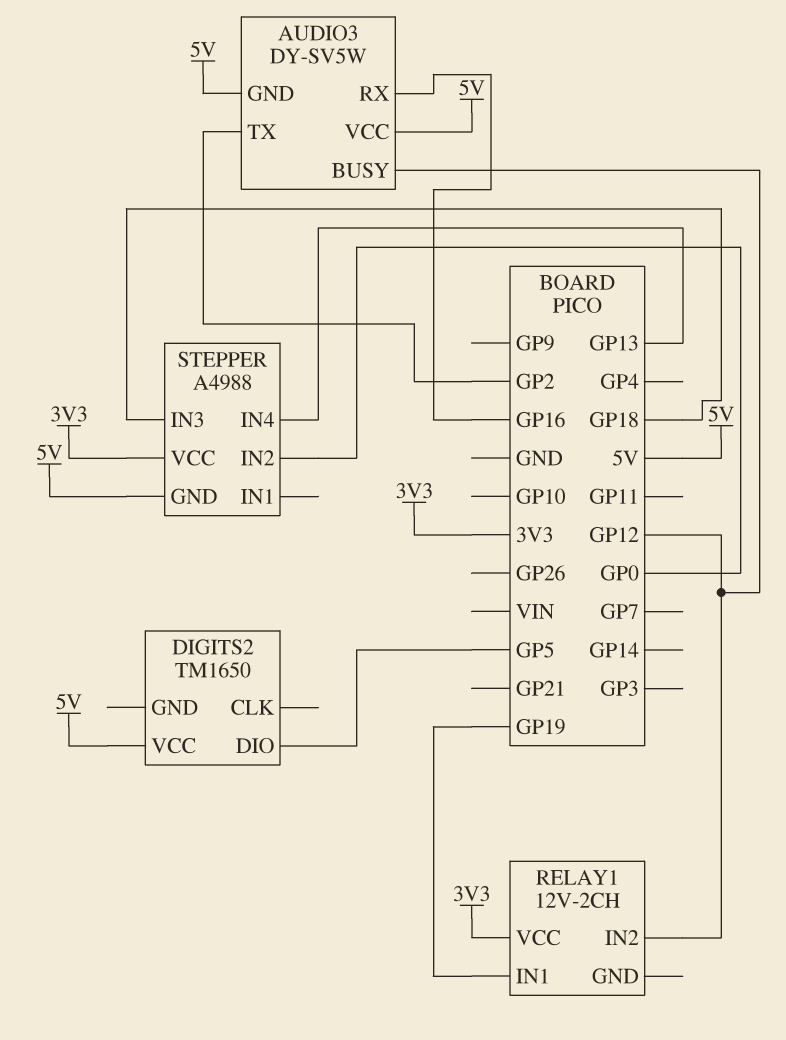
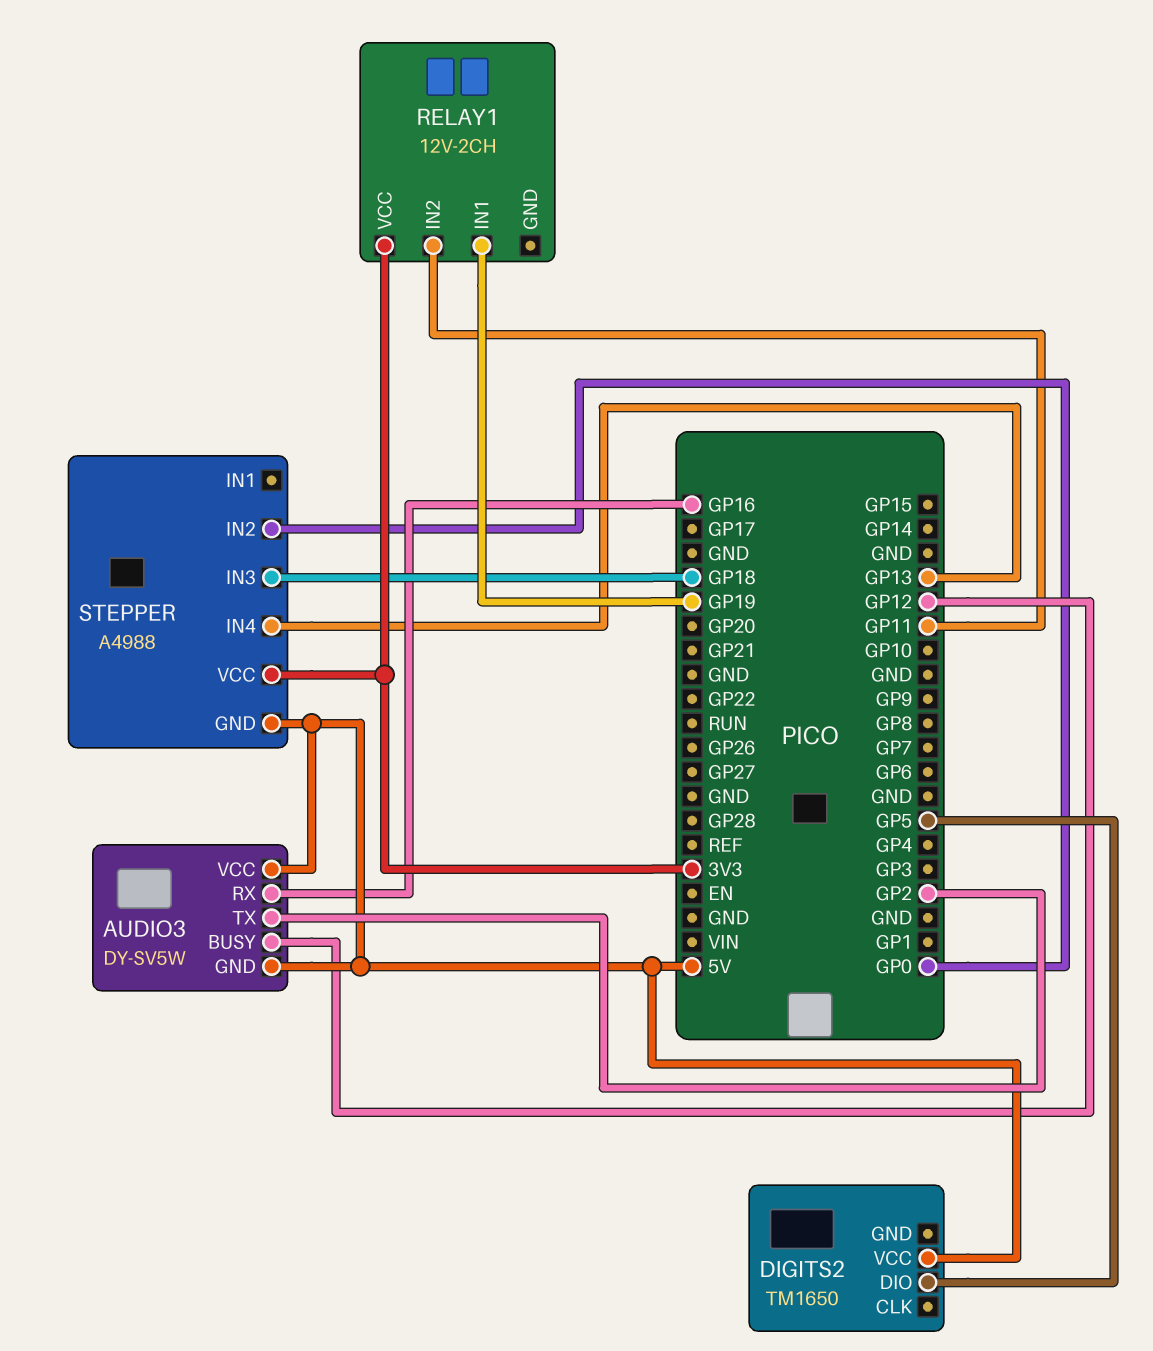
RELAY1 pin IN2: GP12 -> GP11

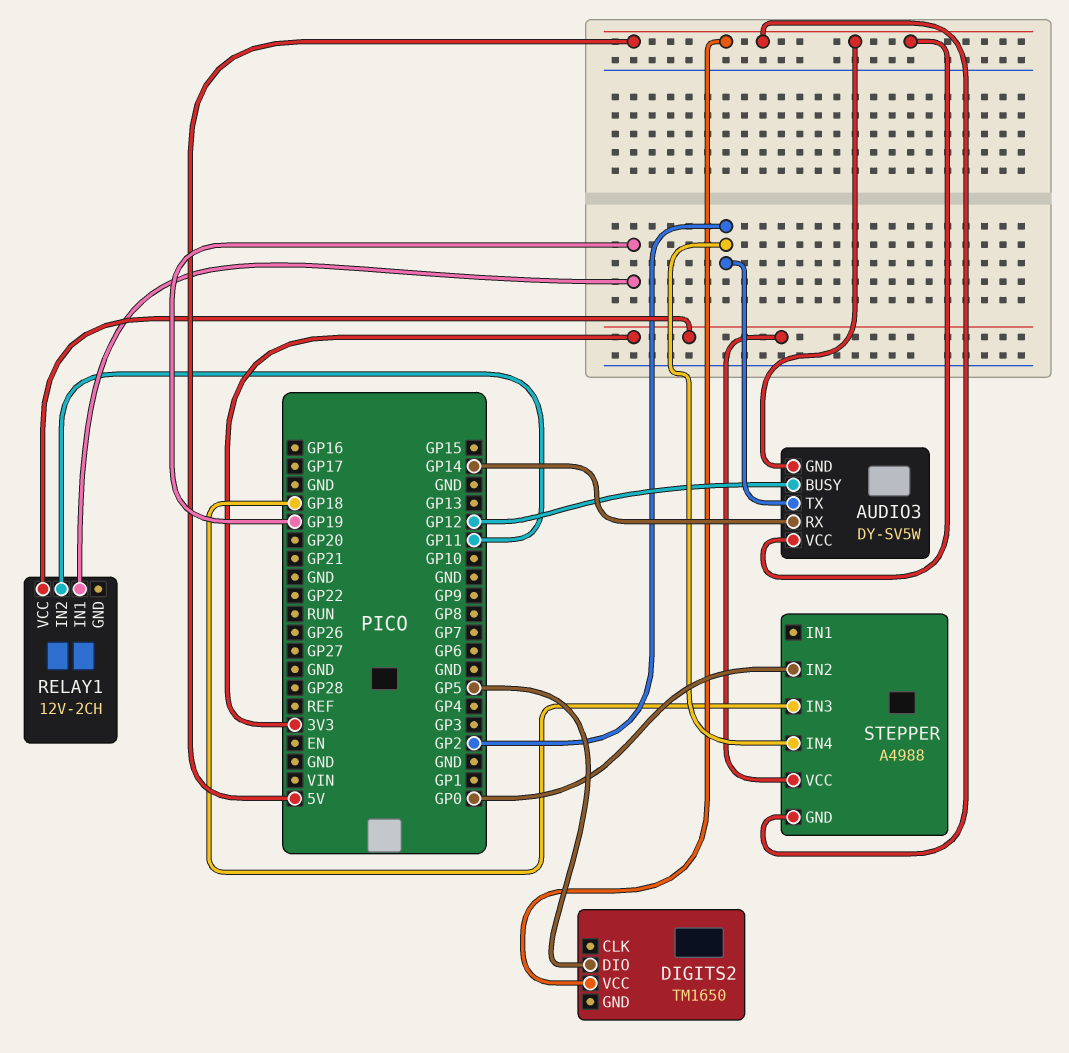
AUDIO3 pin RX: GP16 -> GP14
STEPPER pin IN4: GP13 -> GP2

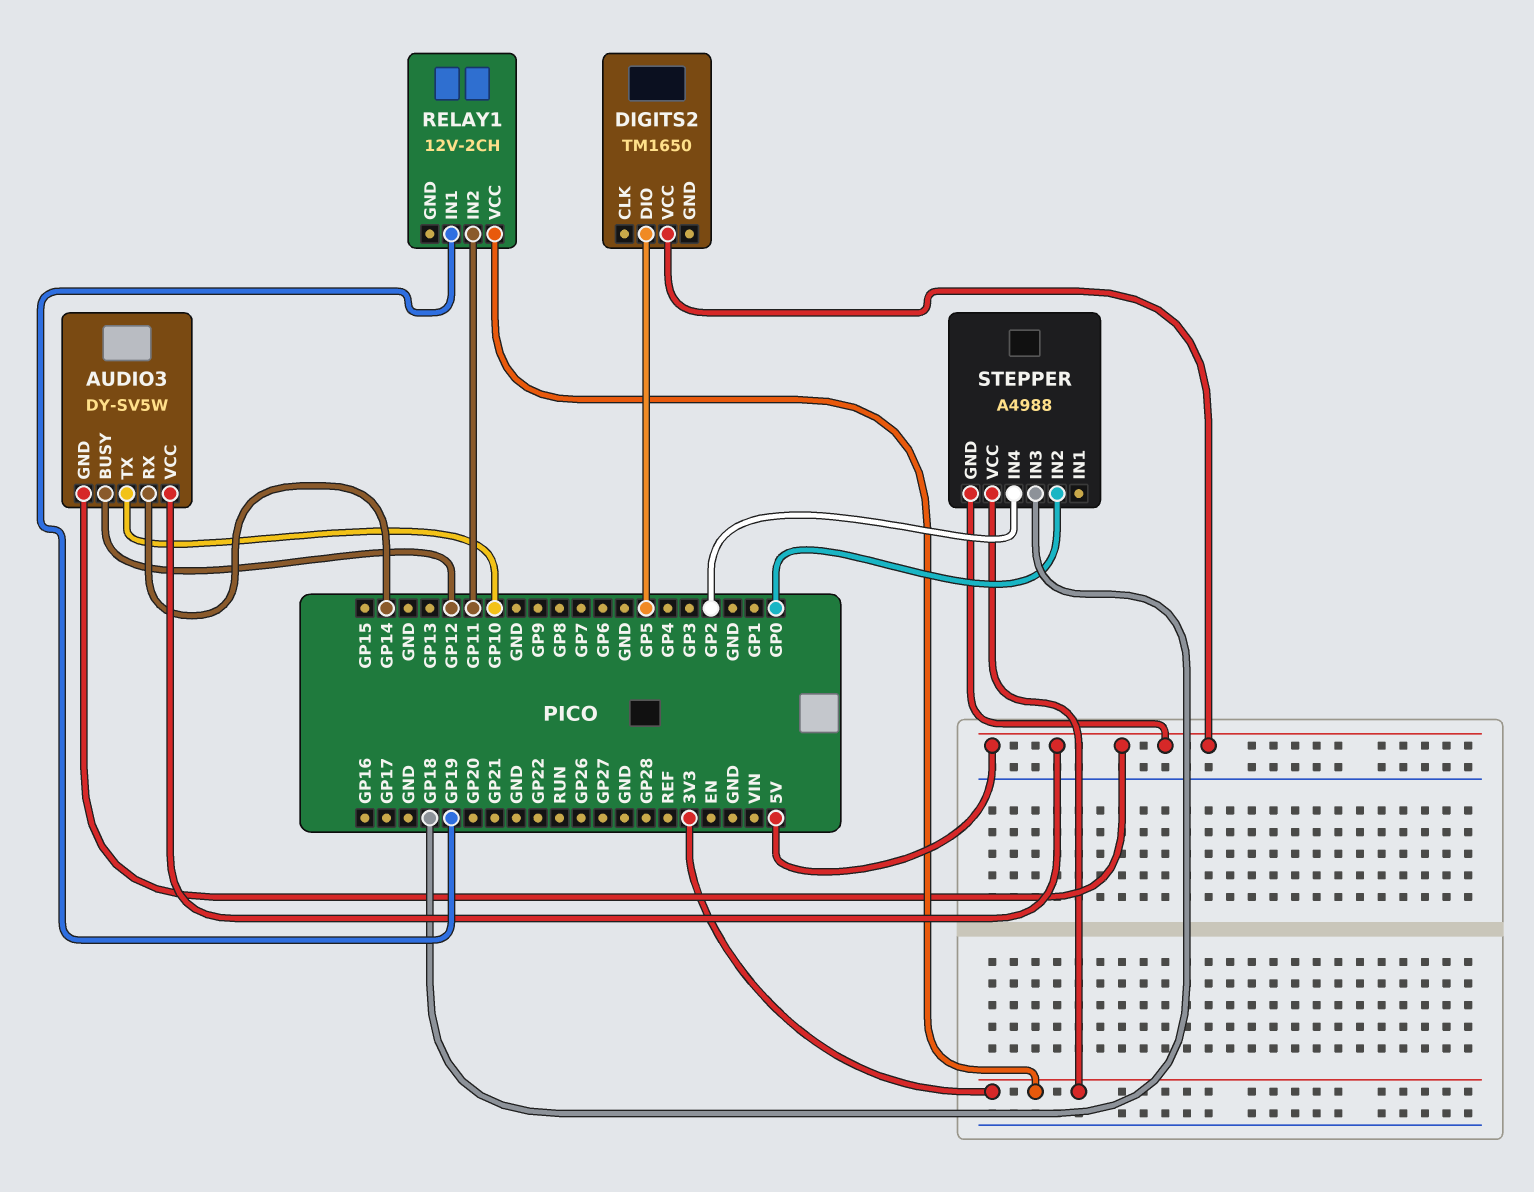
AUDIO3 pin TX: GP2 -> GP10

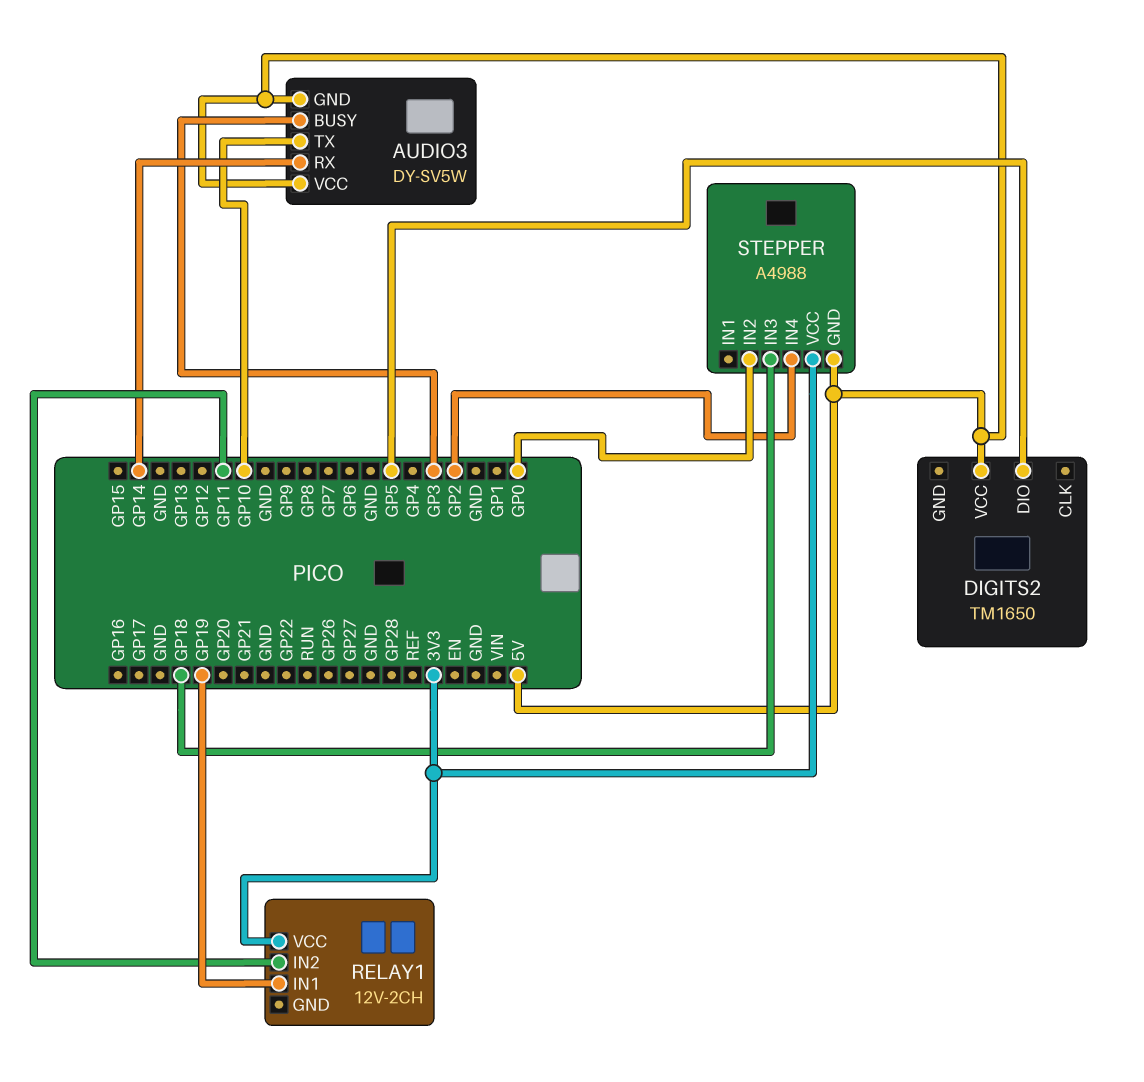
AUDIO3 pin BUSY: GP12 -> GP3

